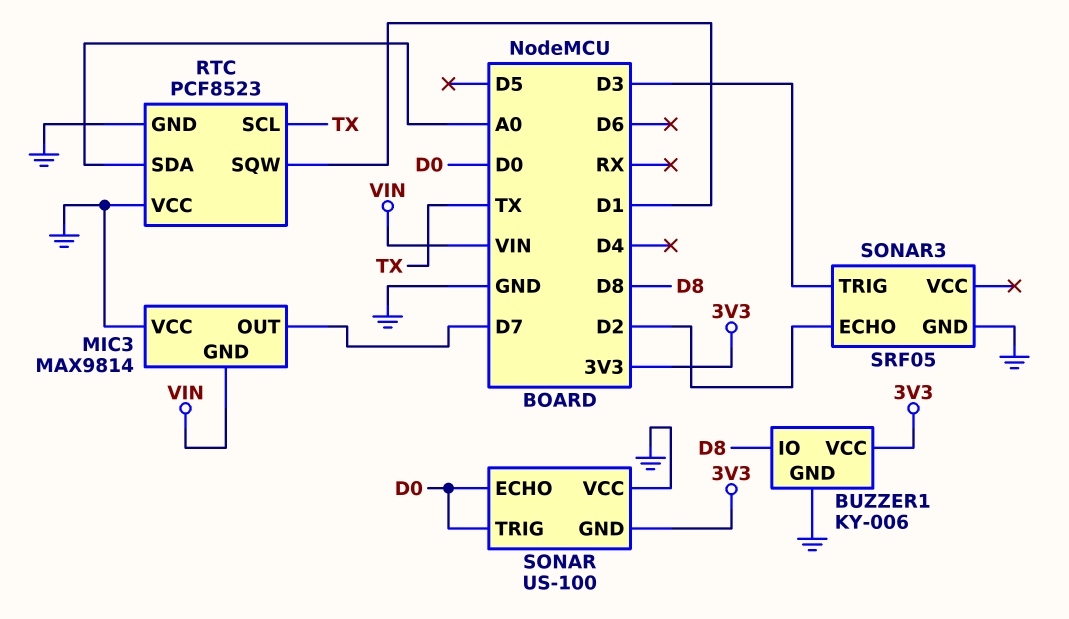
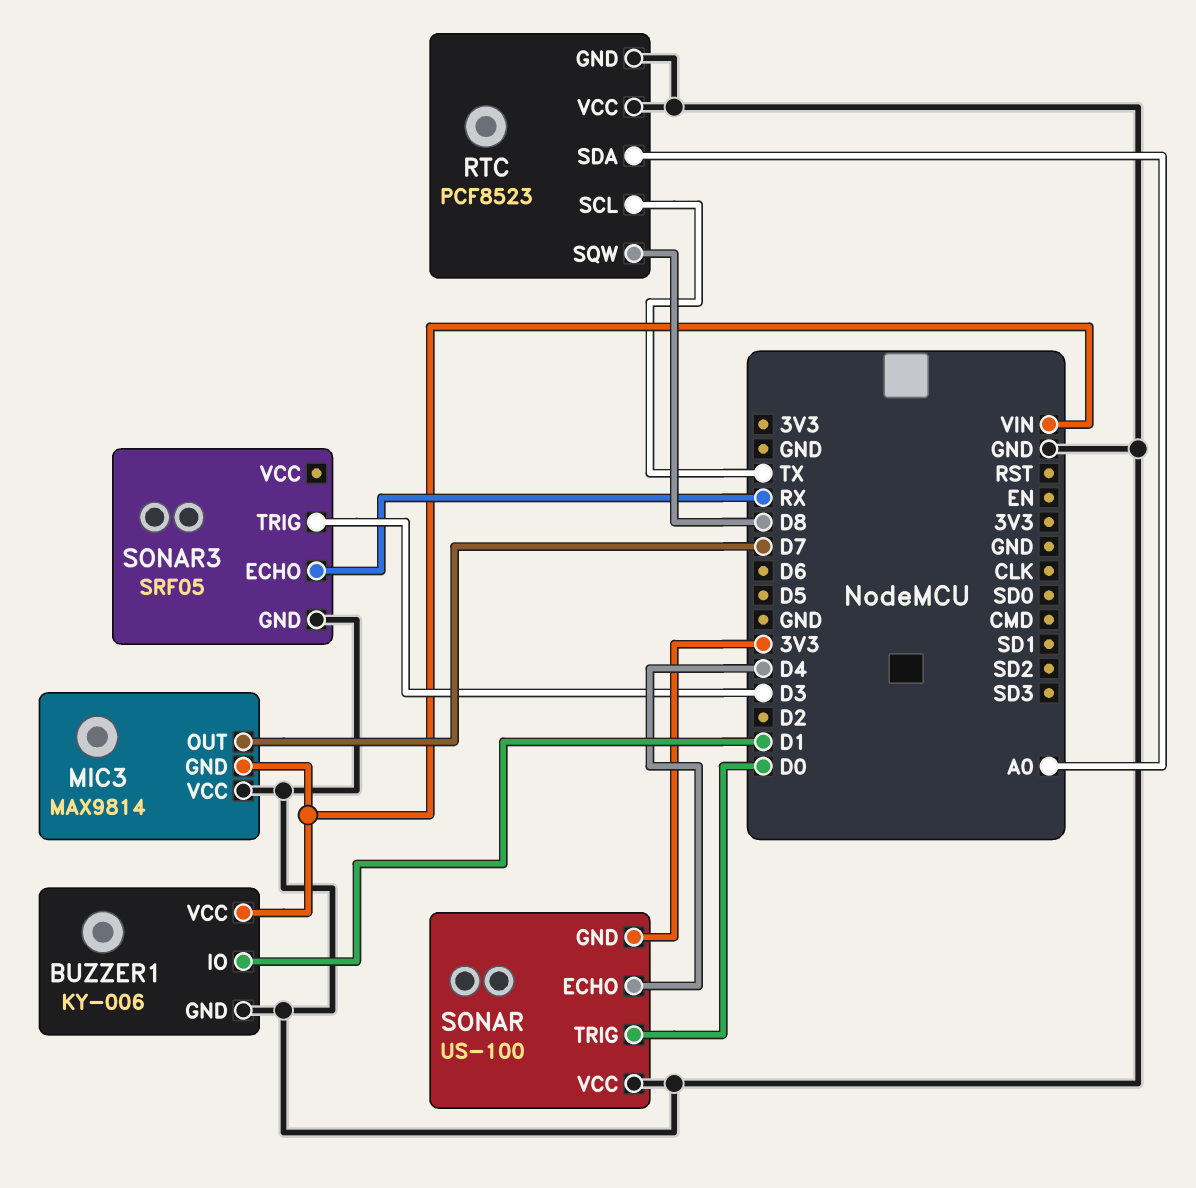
BUZZER1 pin IO: D8 -> D1
BUZZER1 pin VCC: 3V3 -> VIN
RTC pin SQW: D1 -> D8
SONAR pin ECHO: D0 -> D4
SONAR3 pin ECHO: D2 -> RX

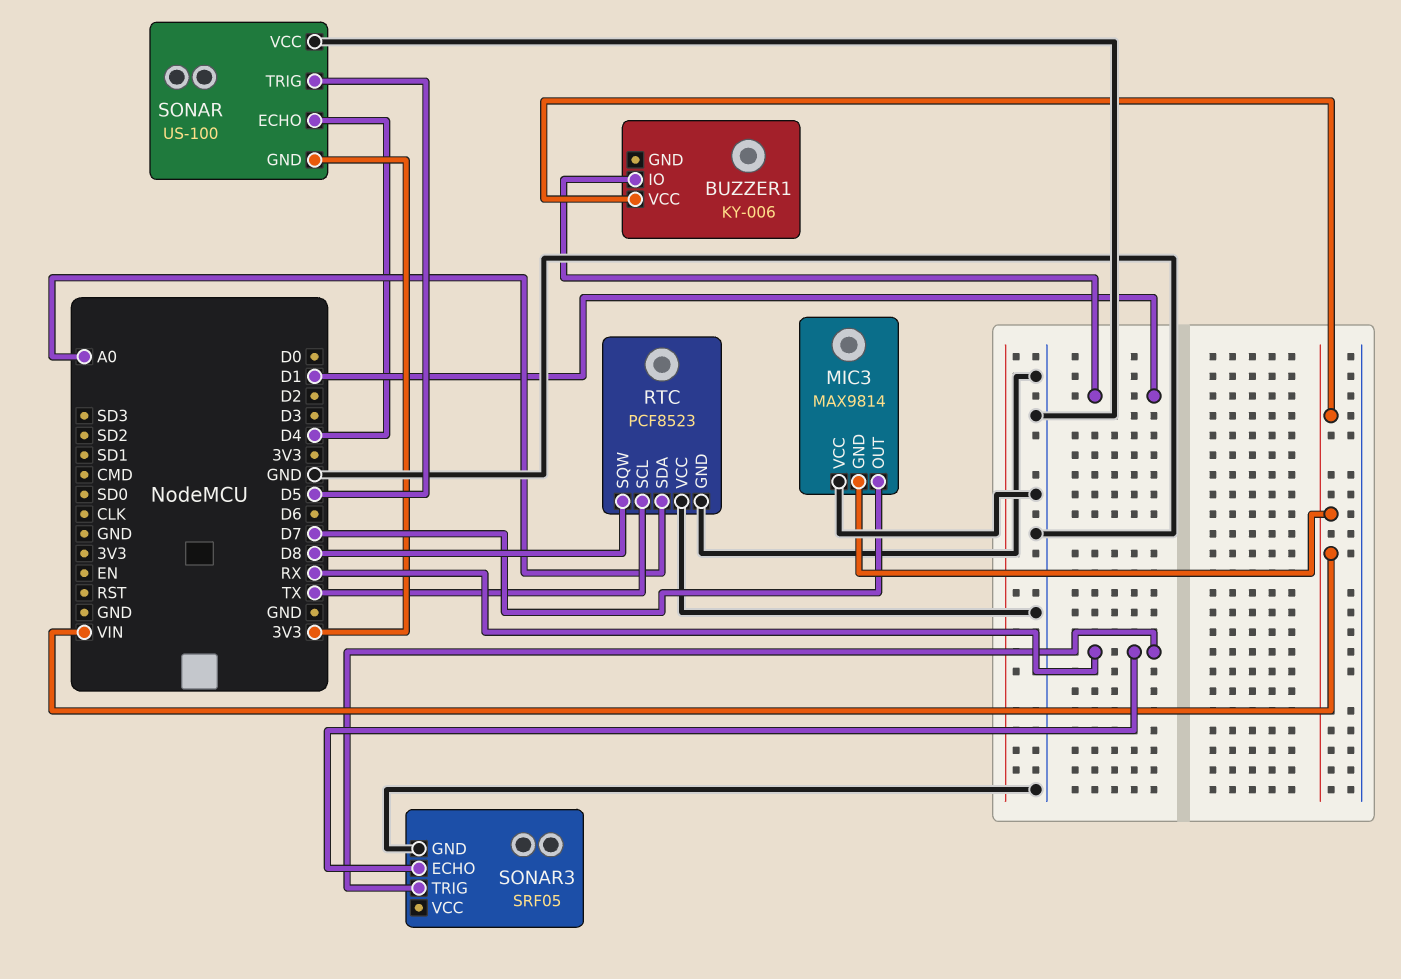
BUZZER1 pin GND: GND -> none
SONAR pin TRIG: D0 -> D5
SONAR3 pin TRIG: D3 -> RX

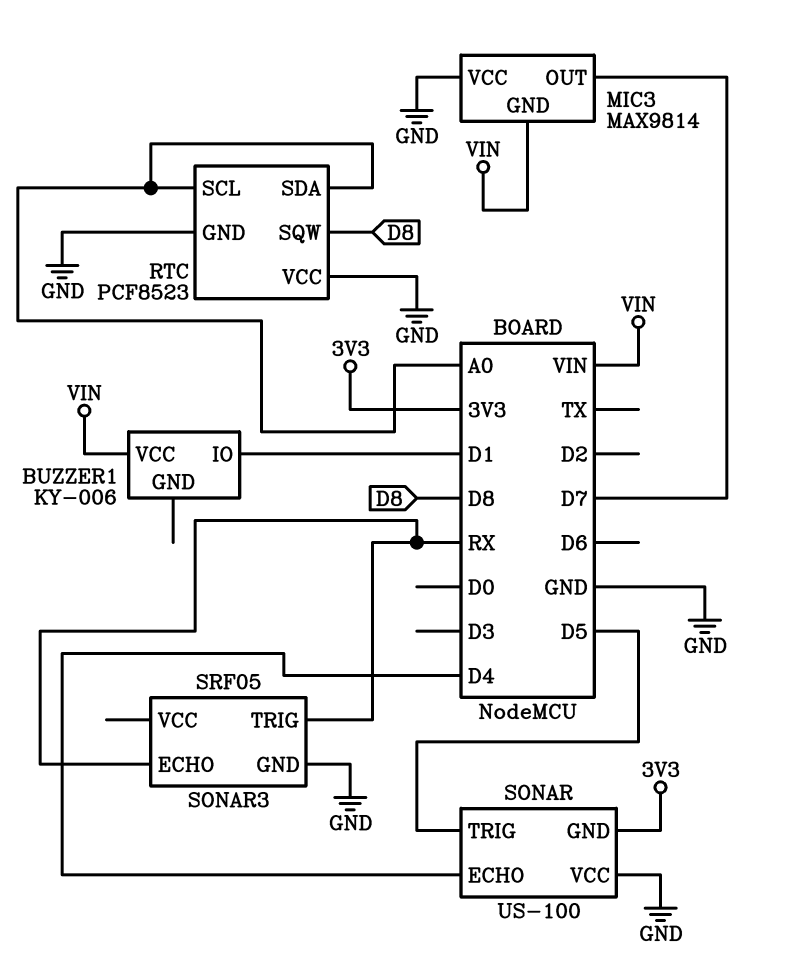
RTC pin SCL: TX -> A0

